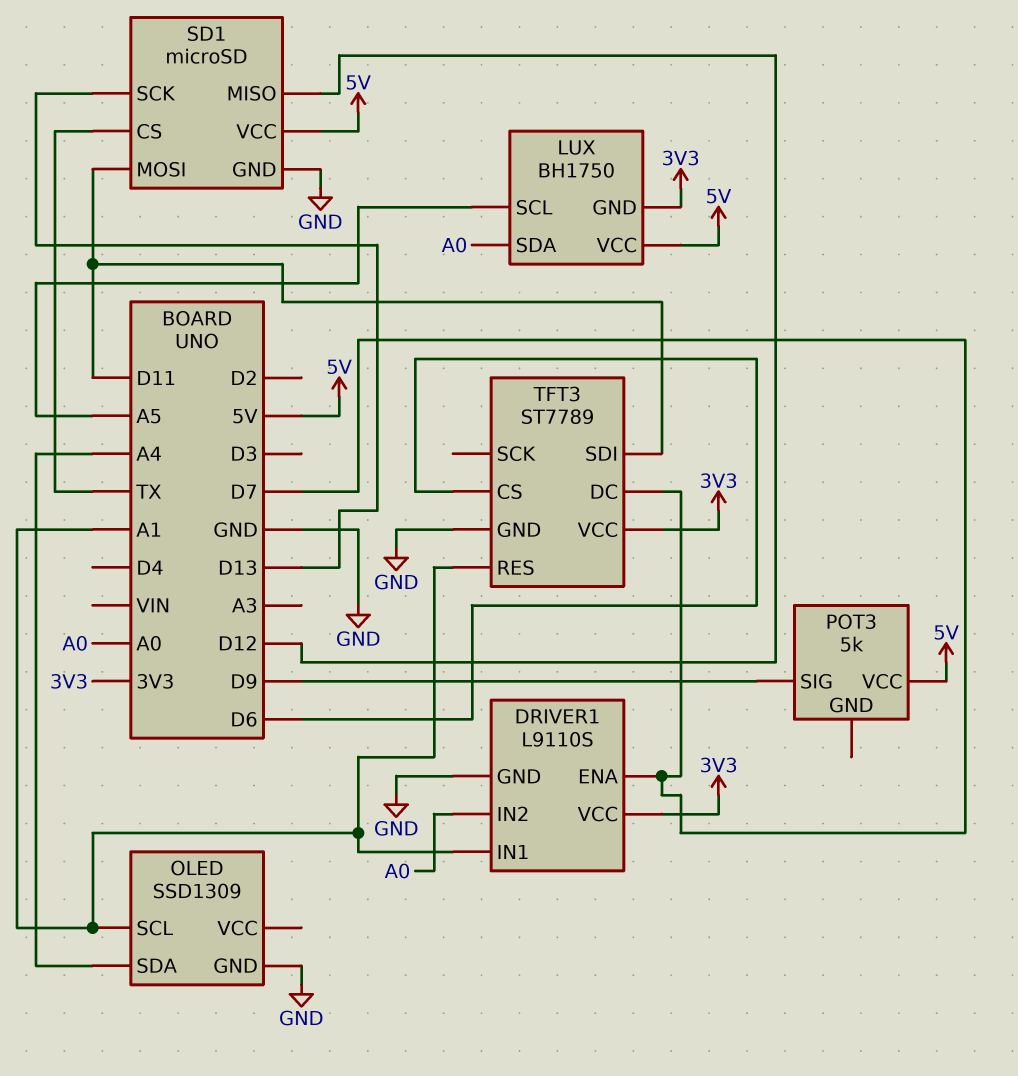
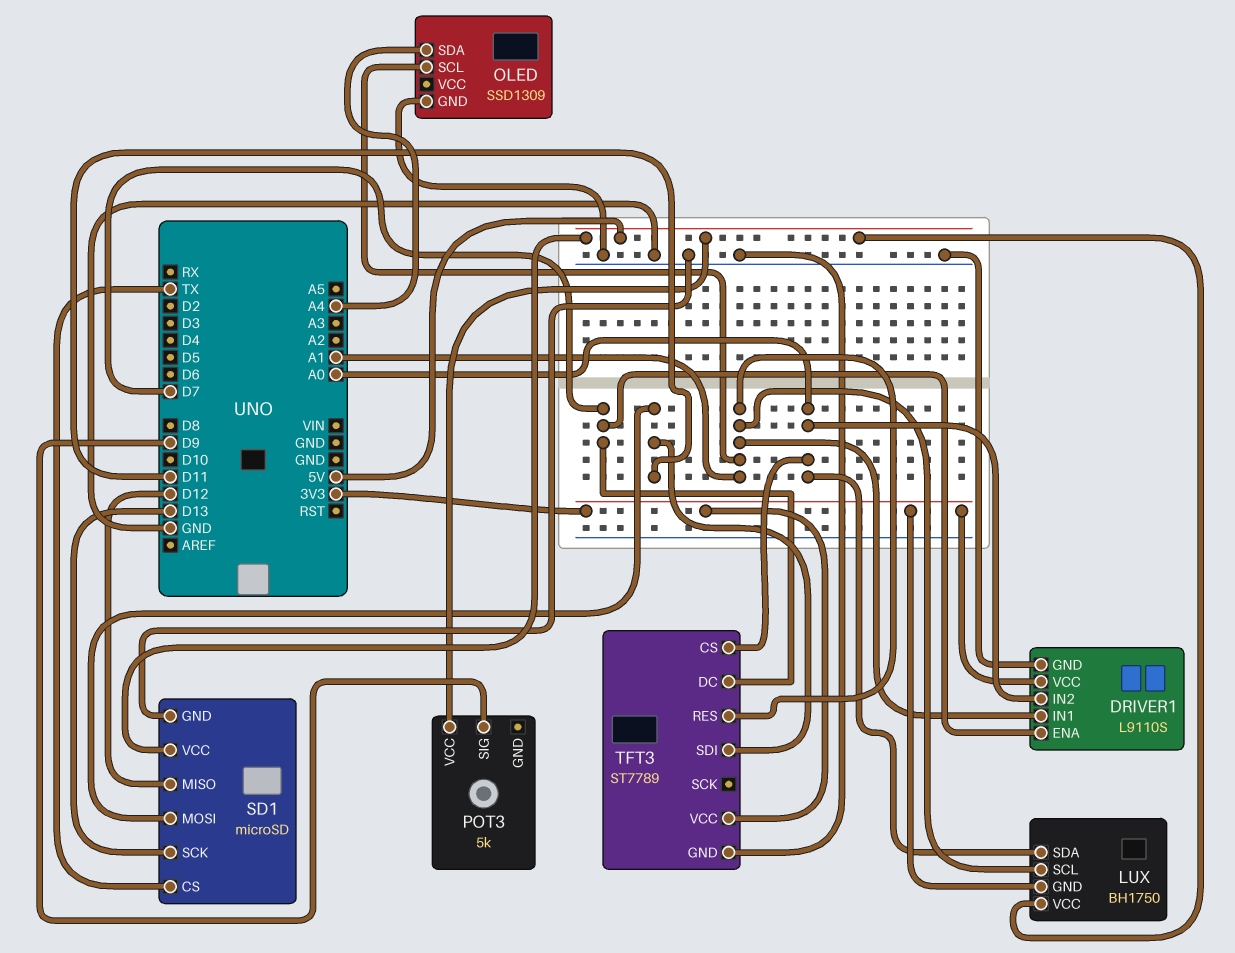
LUX pin SCL: A5 -> A1
TFT3 pin CS: D6 -> A0

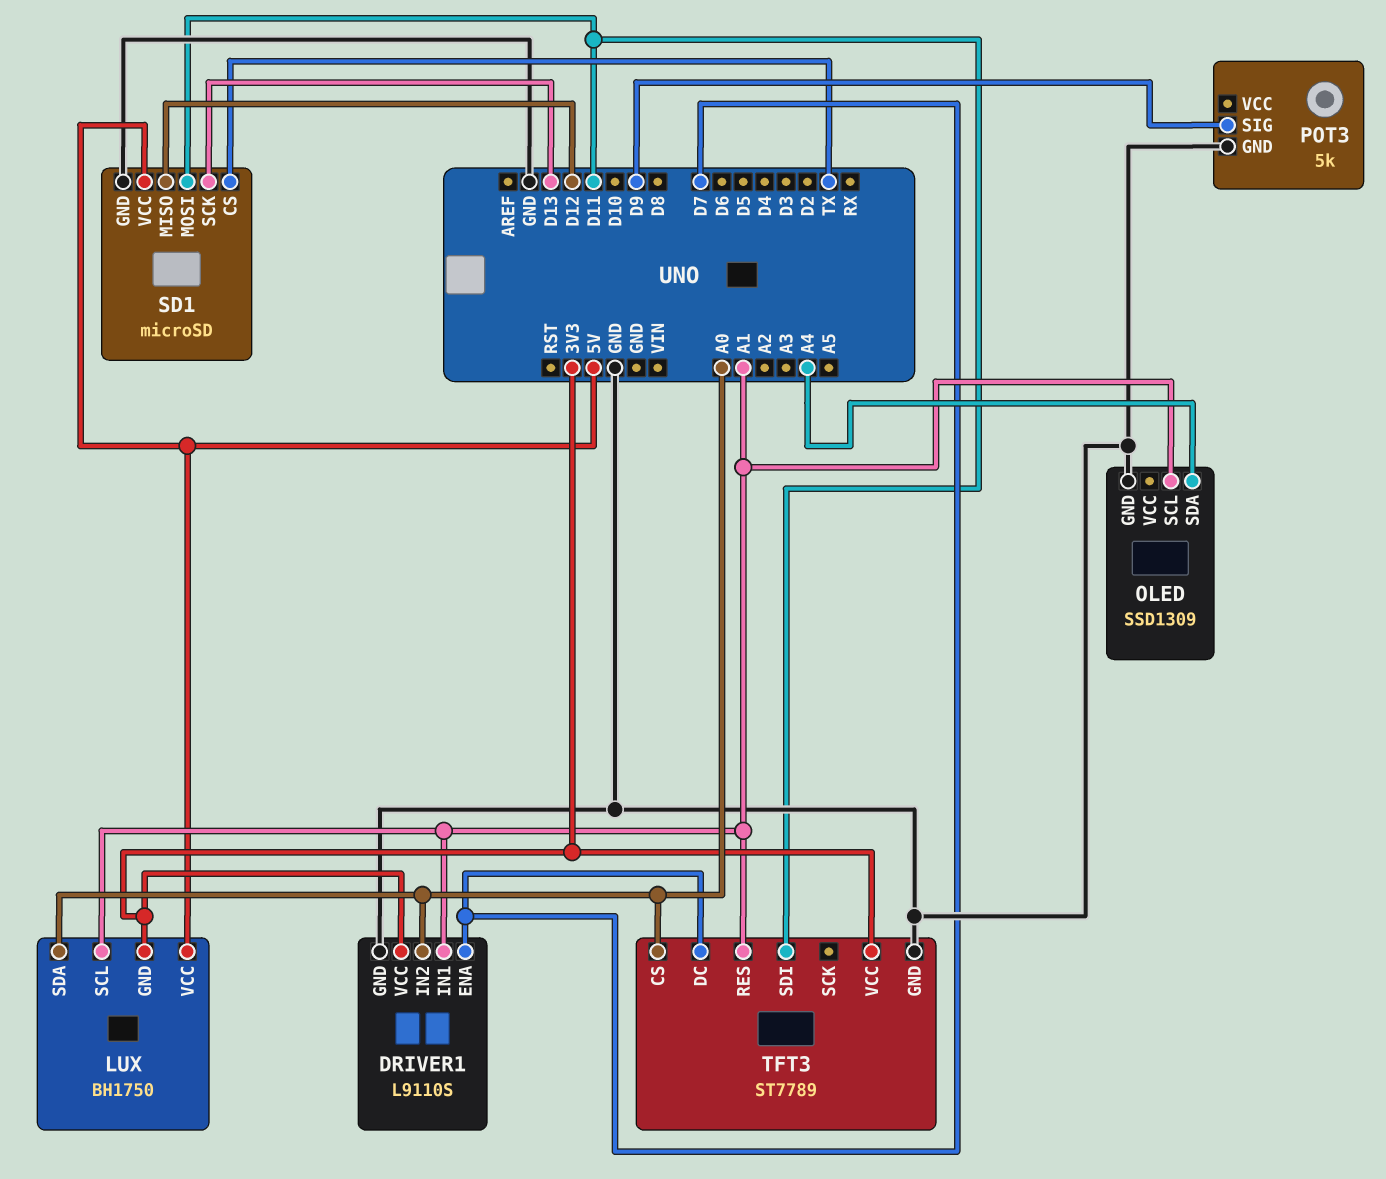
POT3 pin GND: none -> GND
POT3 pin VCC: 5V -> none

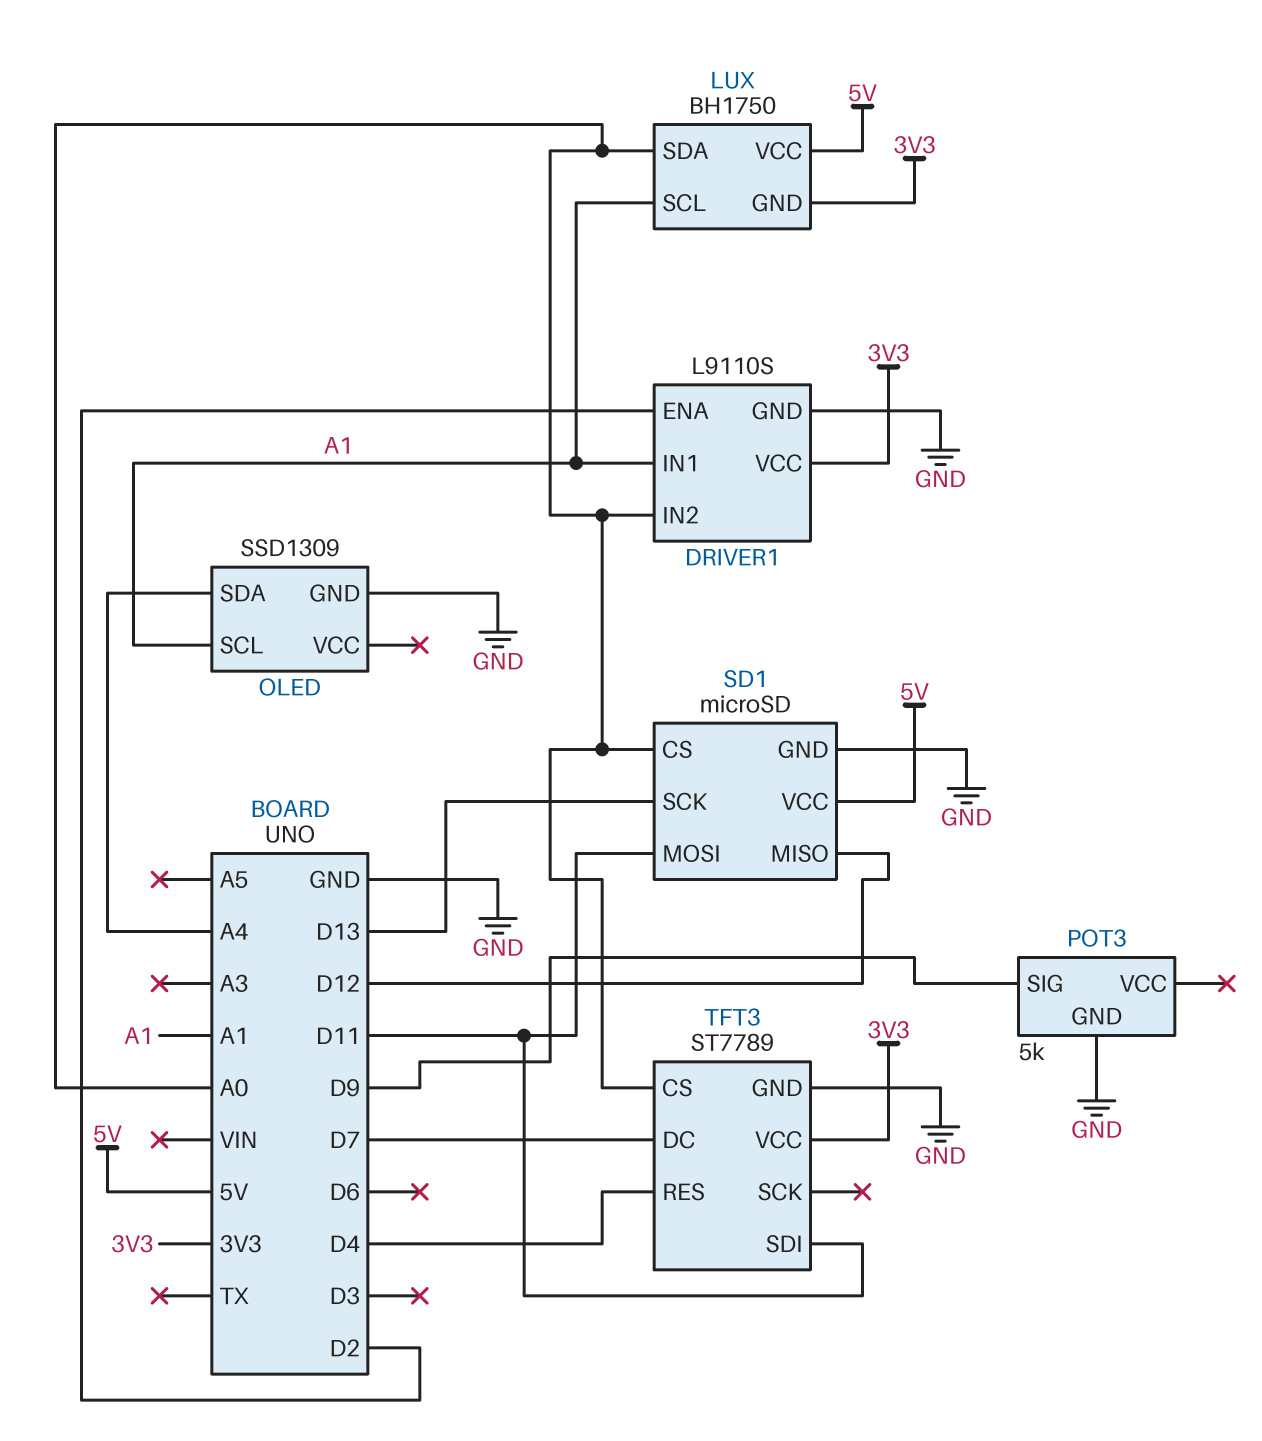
DRIVER1 pin ENA: D7 -> D2
SD1 pin CS: TX -> A0
TFT3 pin RES: A1 -> D4

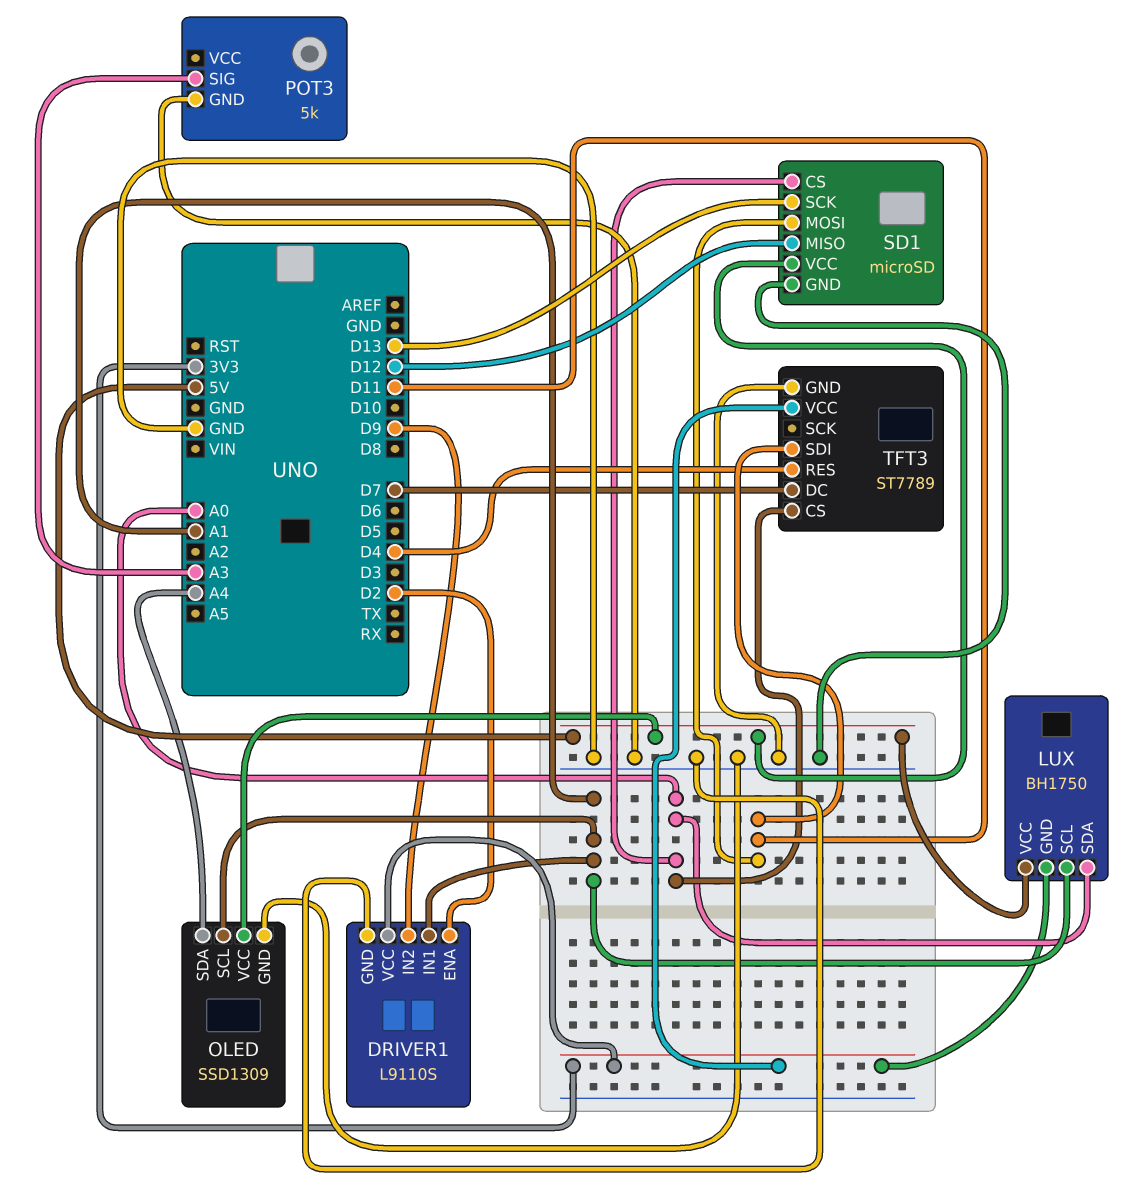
DRIVER1 pin IN2: A0 -> D9
OLED pin VCC: none -> 5V
POT3 pin SIG: D9 -> A3

